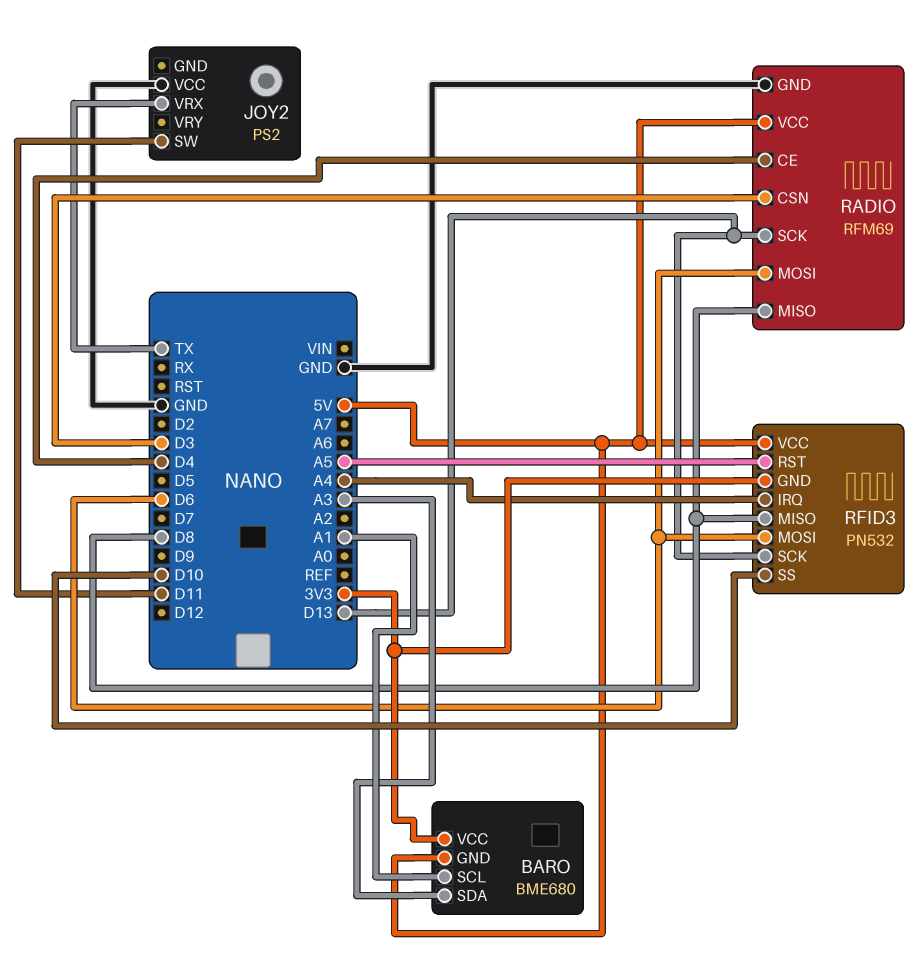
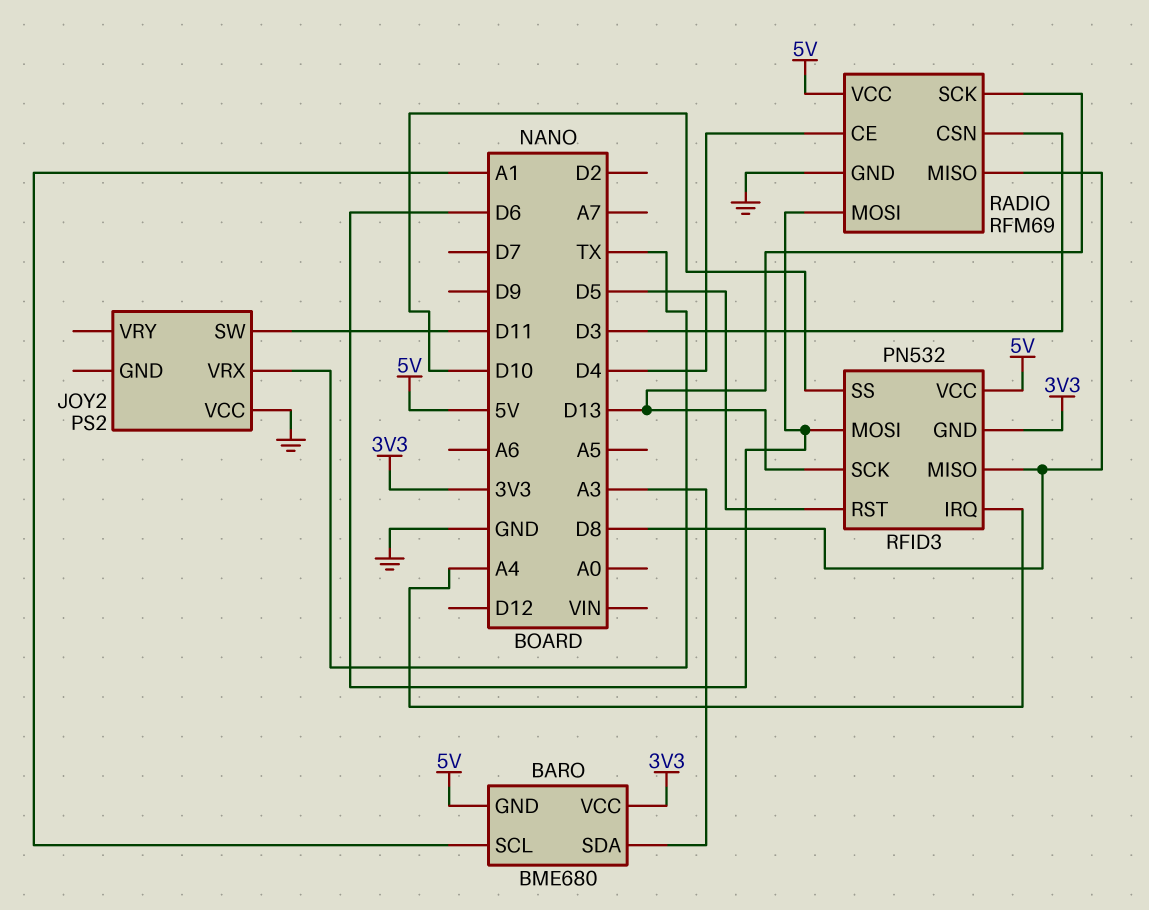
RFID3 pin RST: A5 -> D5

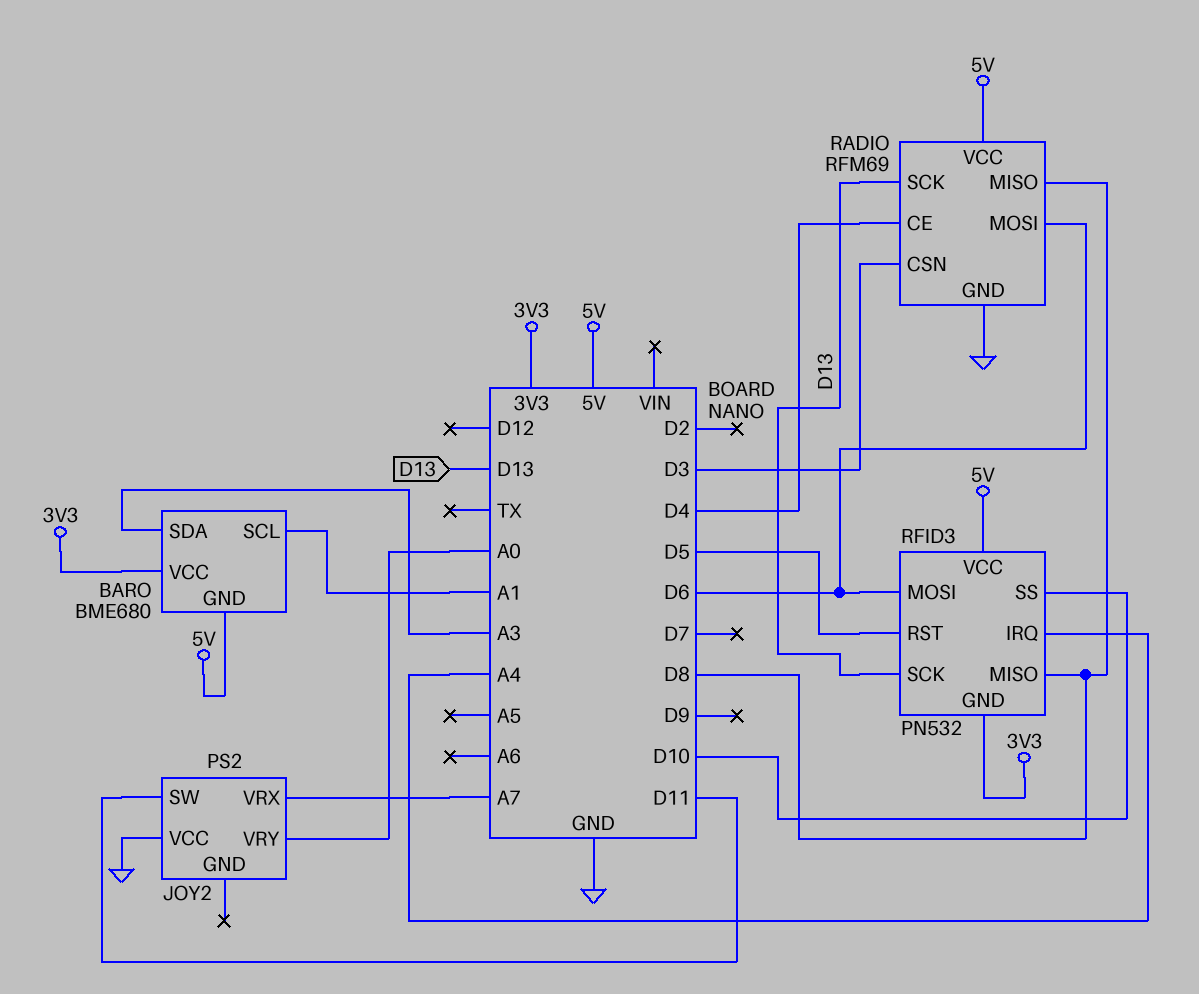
JOY2 pin VRX: TX -> A7
JOY2 pin VRY: none -> A0

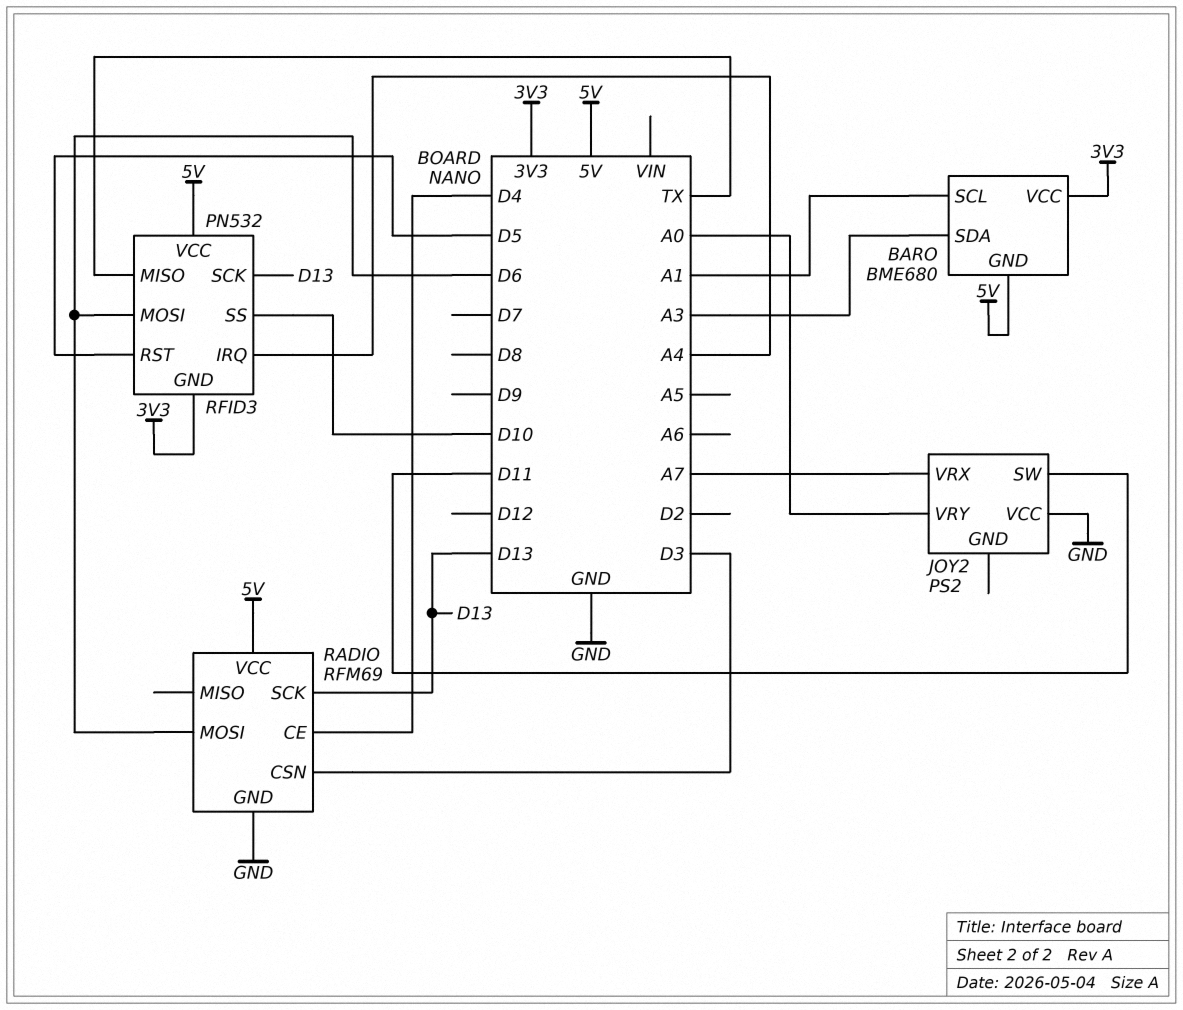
RADIO pin MISO: D8 -> none
RFID3 pin MISO: D8 -> TX

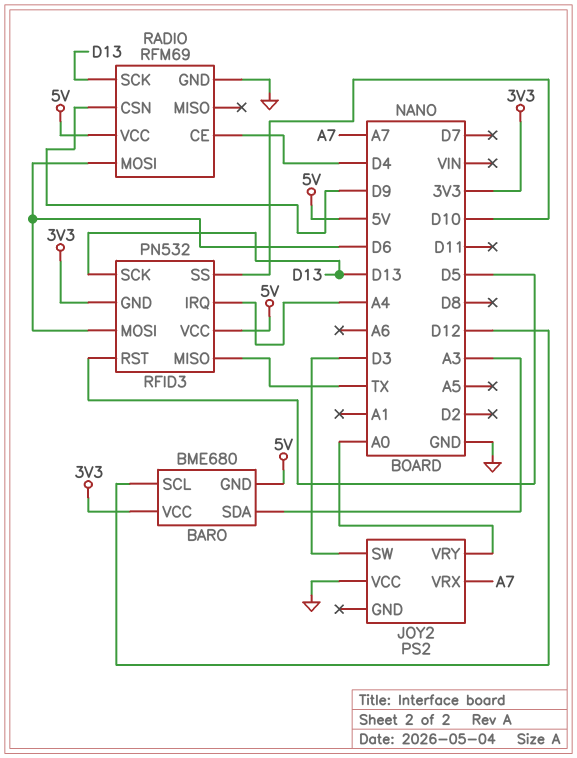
BARO pin SCL: A1 -> D12
JOY2 pin SW: D11 -> D3
RADIO pin CSN: D3 -> D9

